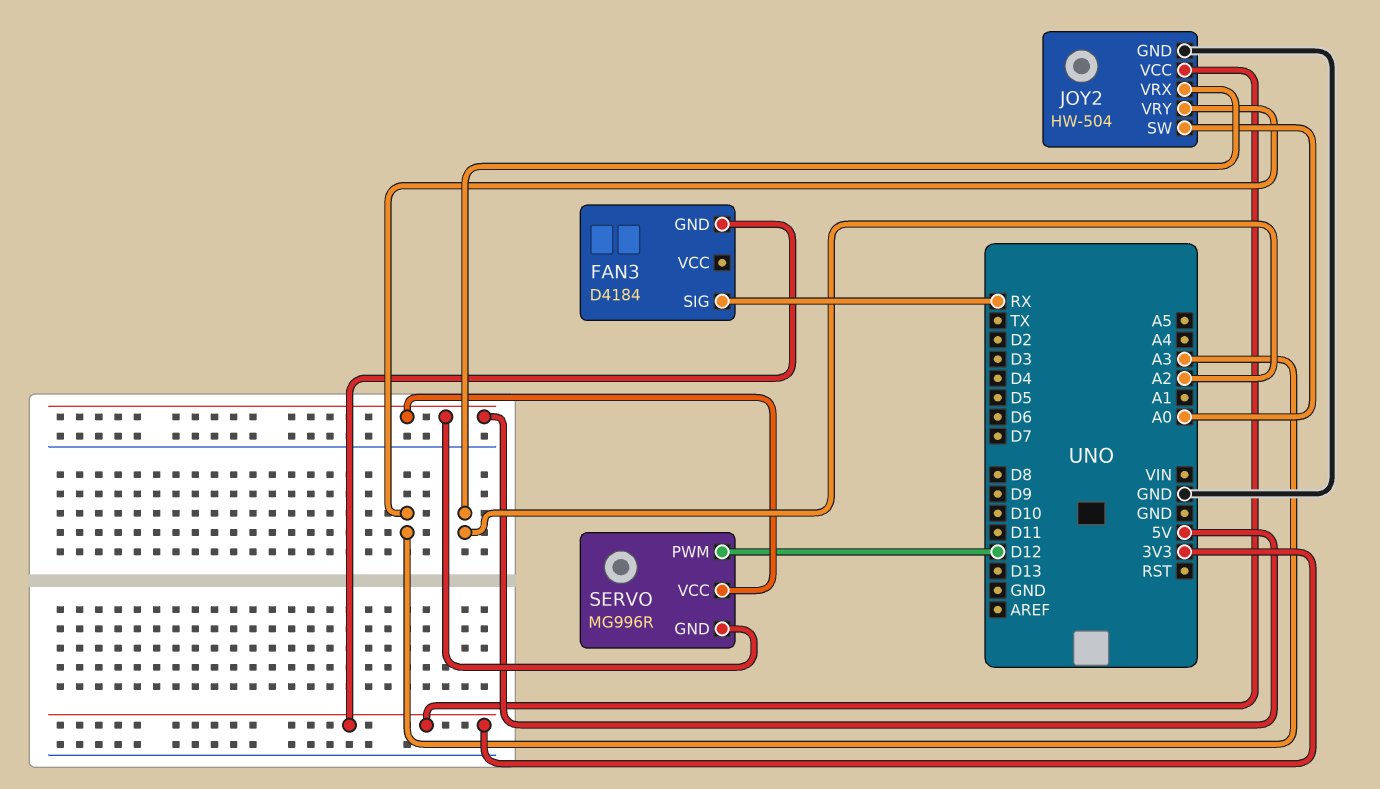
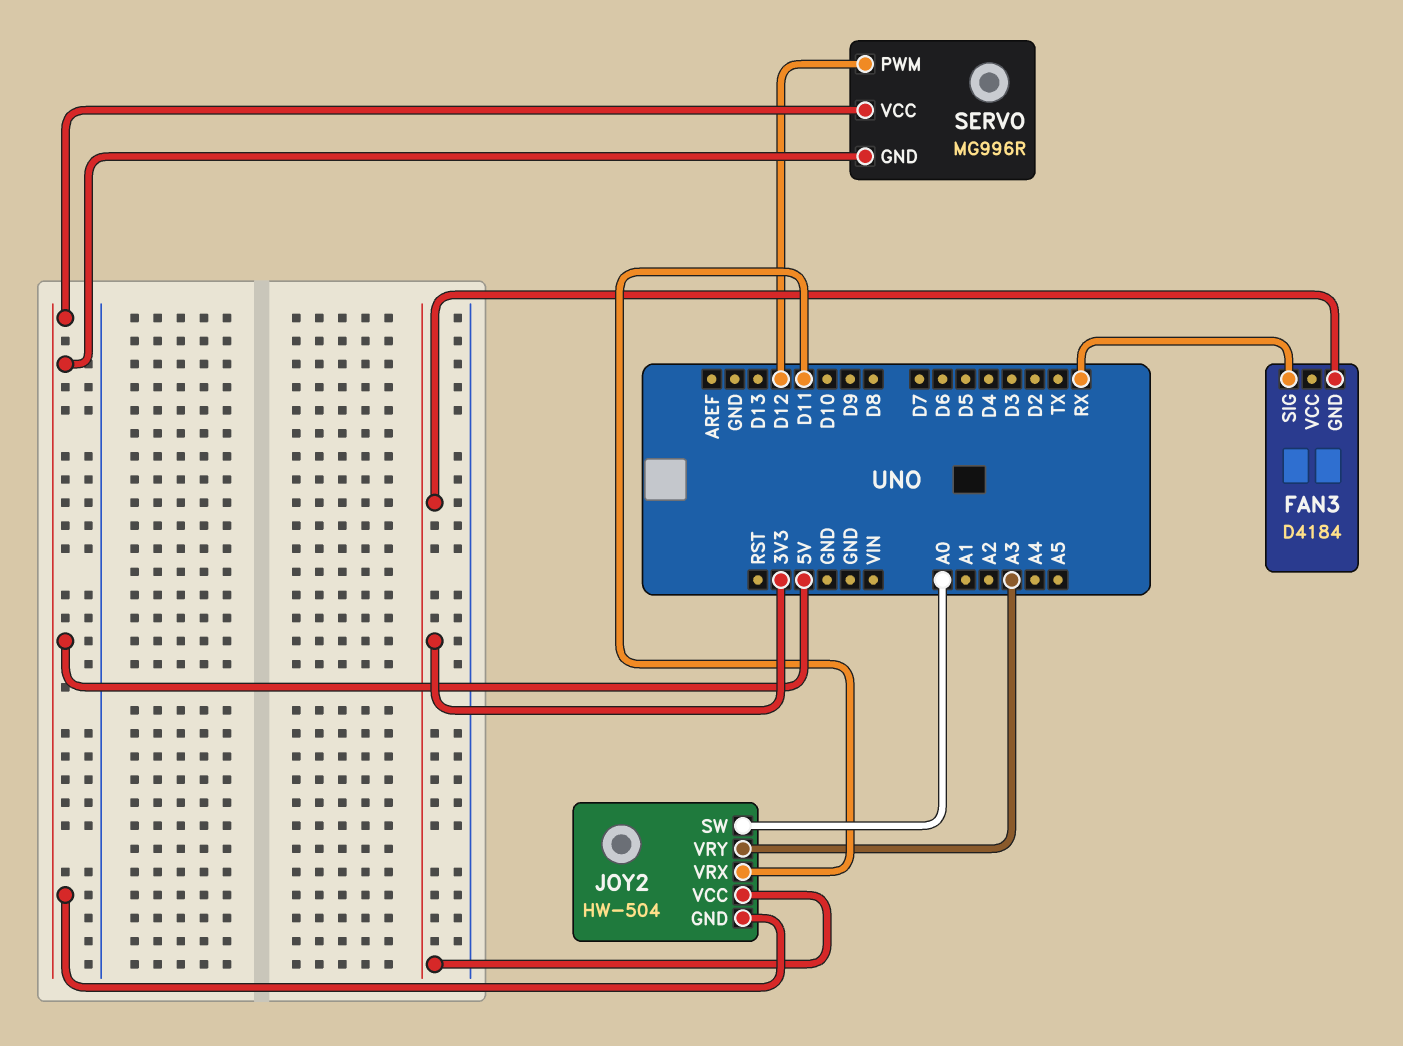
JOY2 pin GND: GND -> 5V
JOY2 pin VRX: A2 -> D11

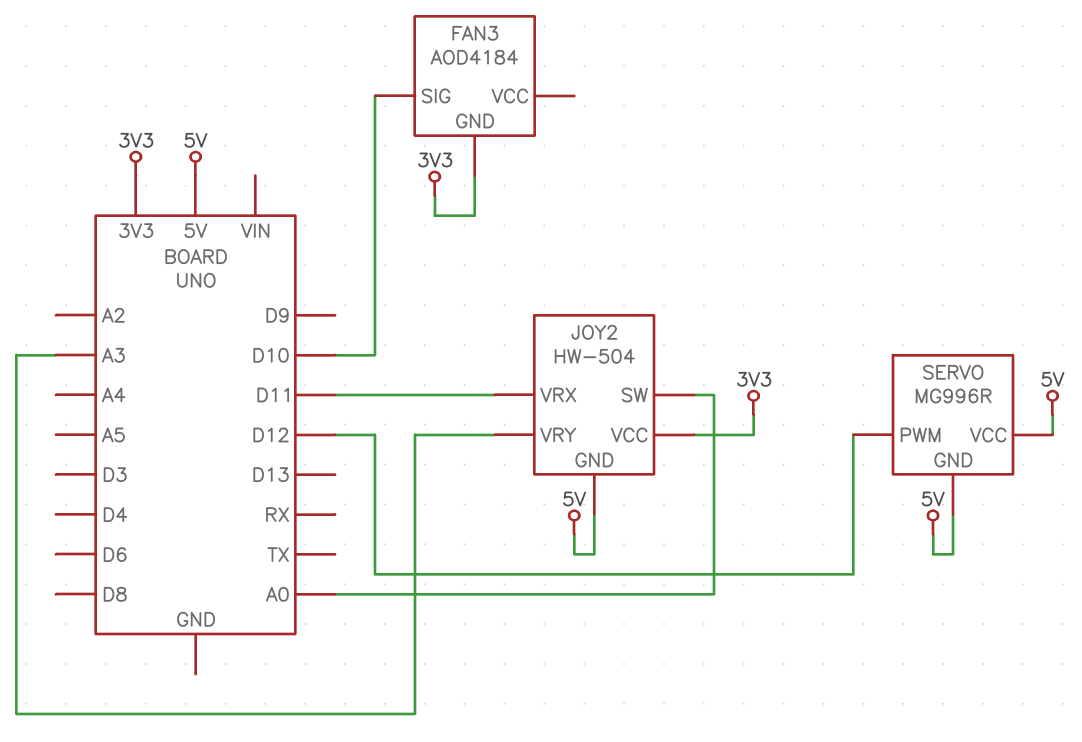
FAN3: D4184 -> AOD4184
FAN3 pin SIG: RX -> D10

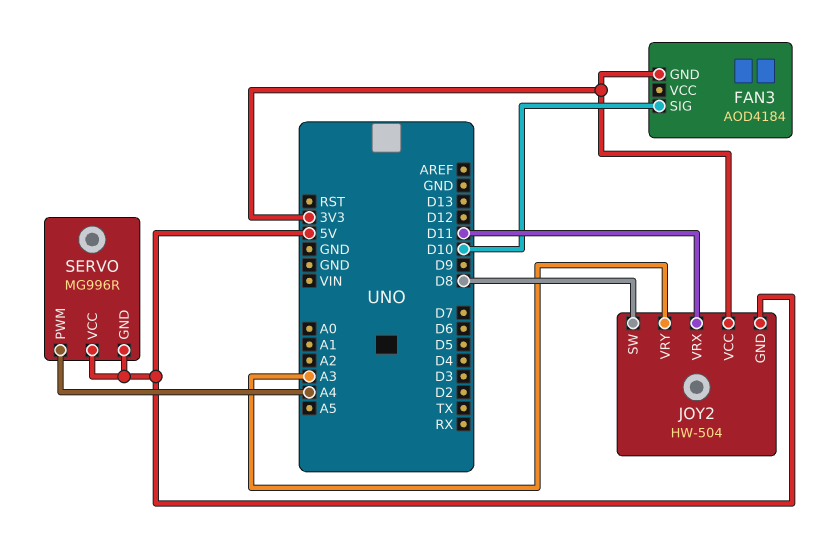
JOY2 pin SW: A0 -> D8
SERVO pin PWM: D12 -> A4

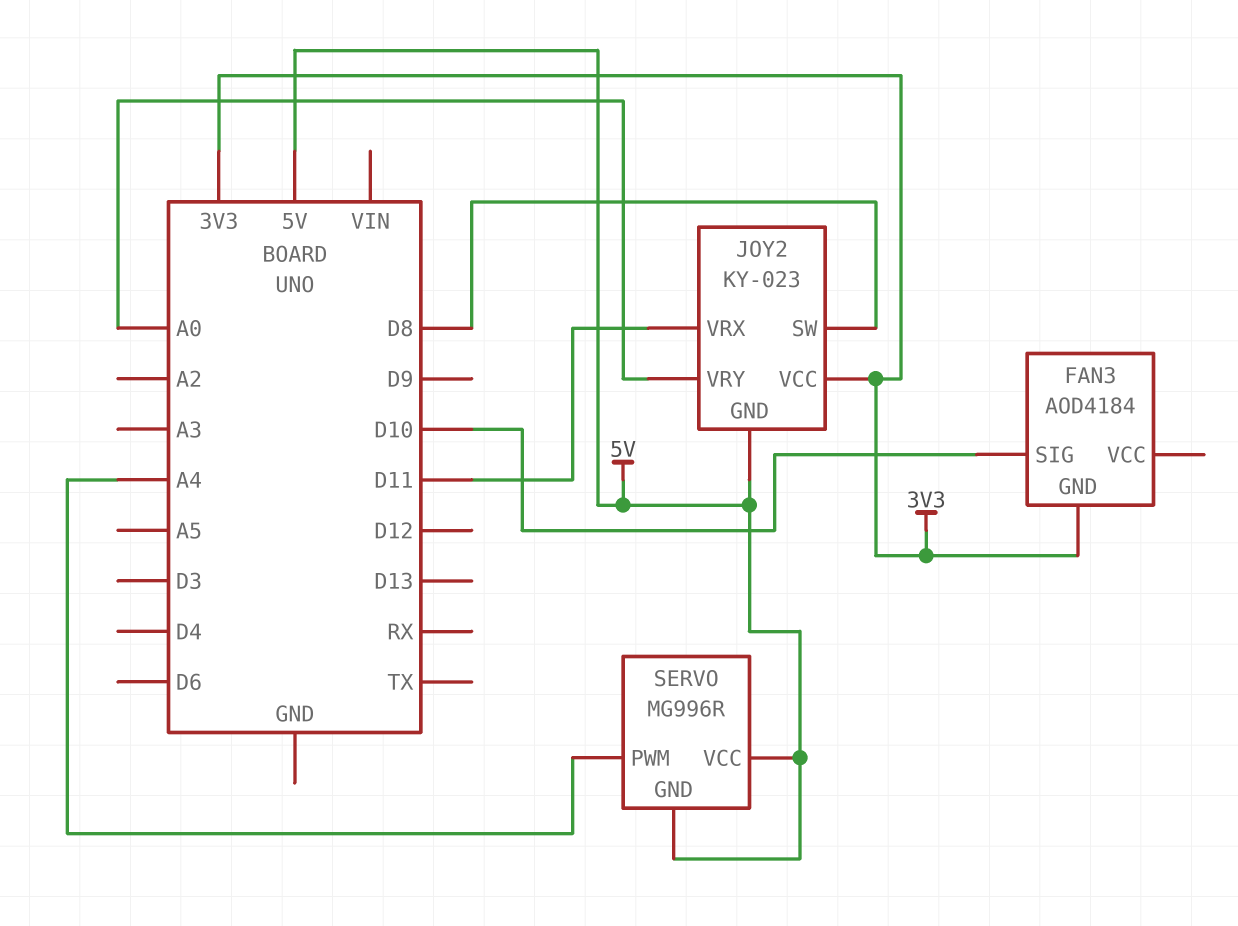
JOY2: HW-504 -> KY-023
JOY2 pin VRY: A3 -> A0

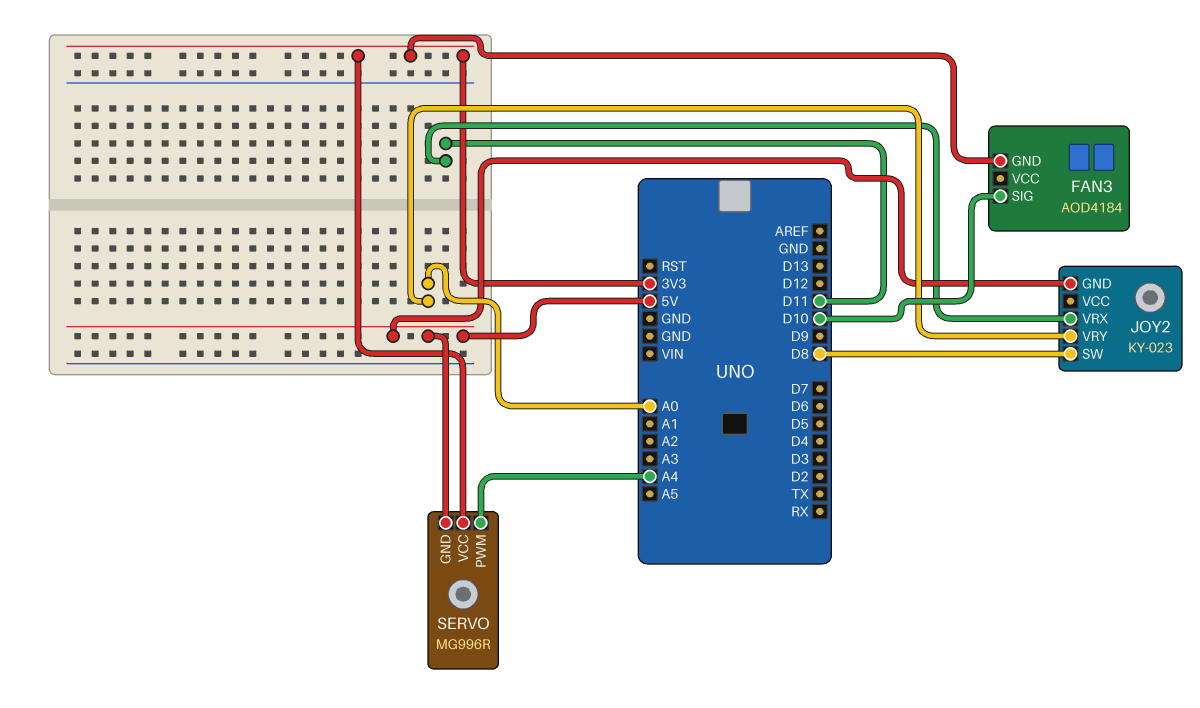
JOY2 pin VCC: 3V3 -> none
SERVO pin VCC: 5V -> 3V3

